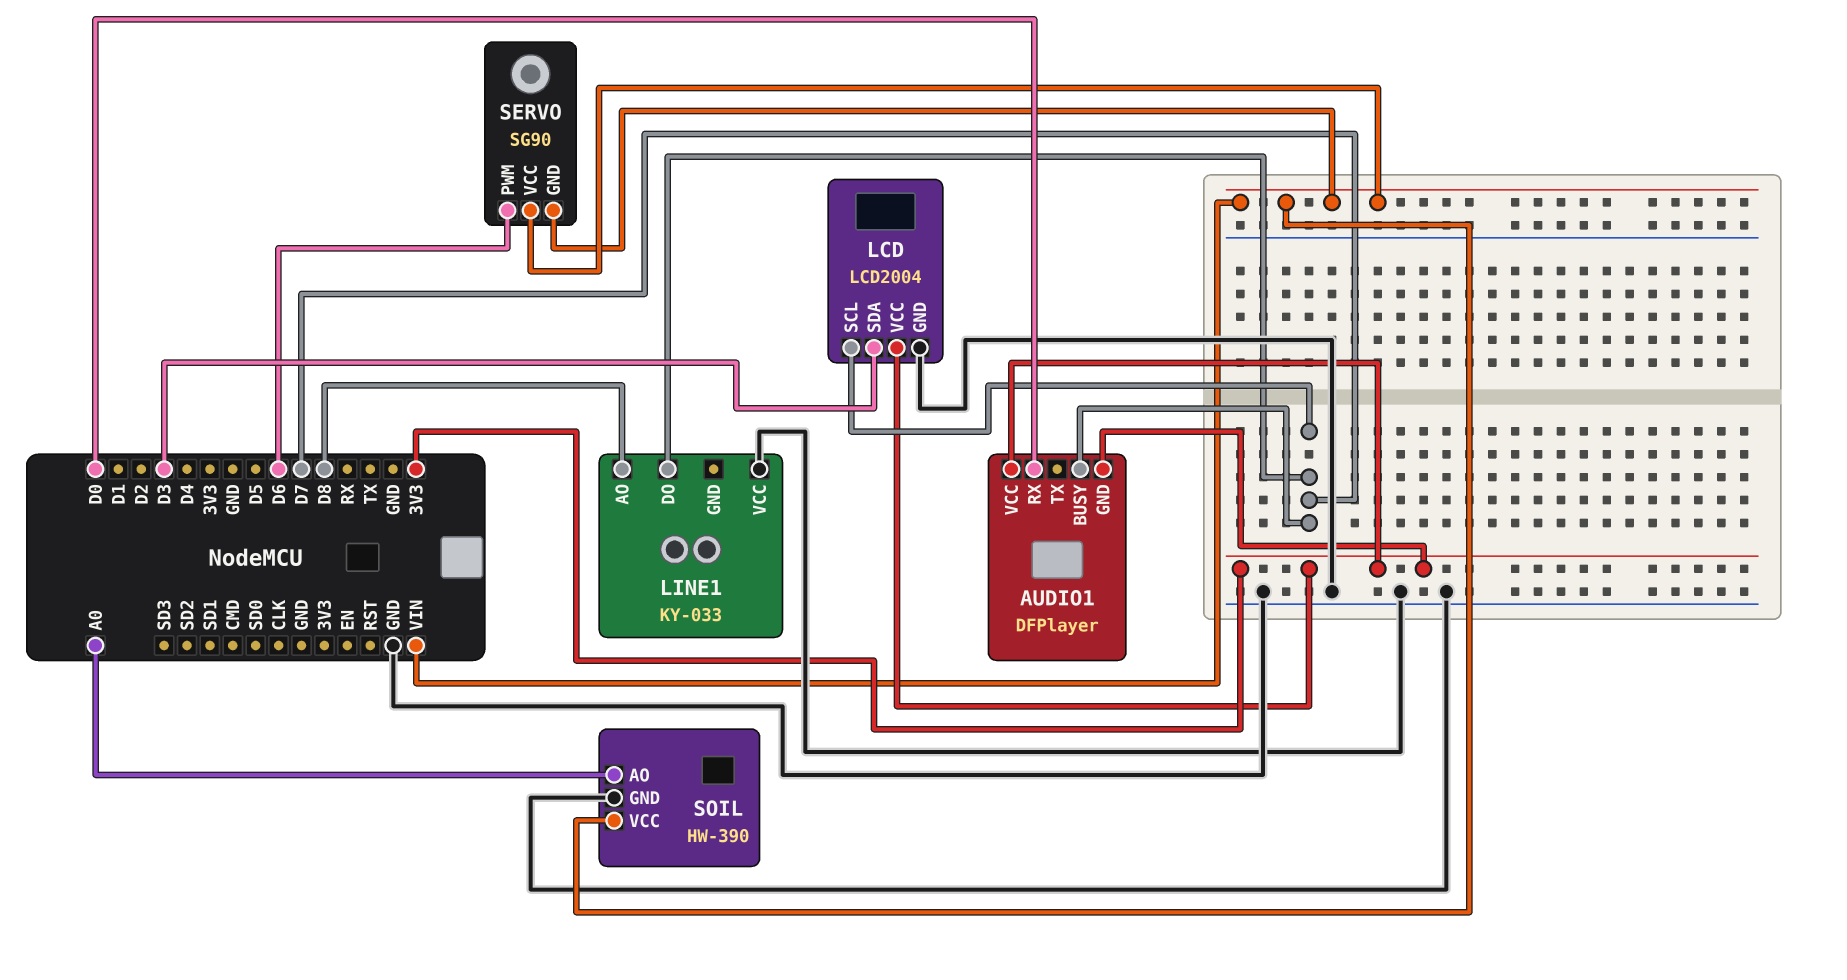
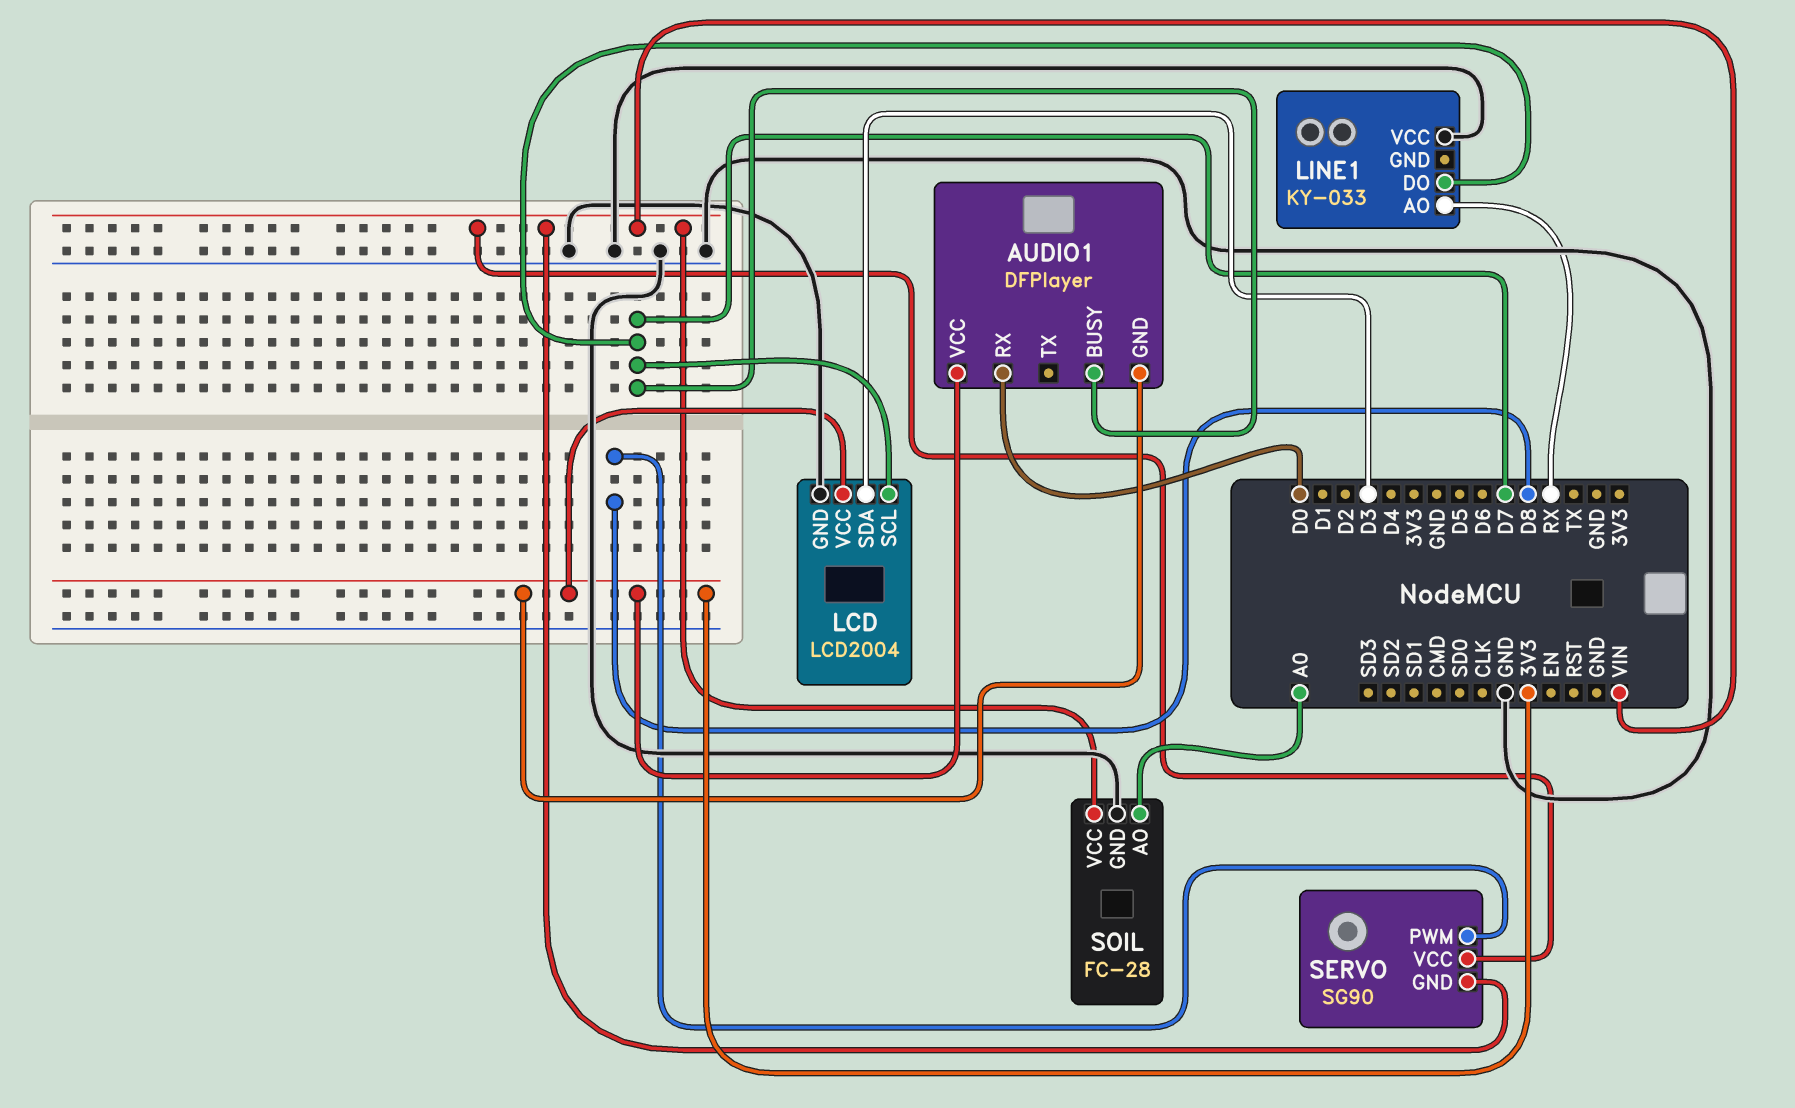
LINE1 pin AO: D8 -> RX
SERVO pin PWM: D6 -> D8
SOIL: HW-390 -> FC-28

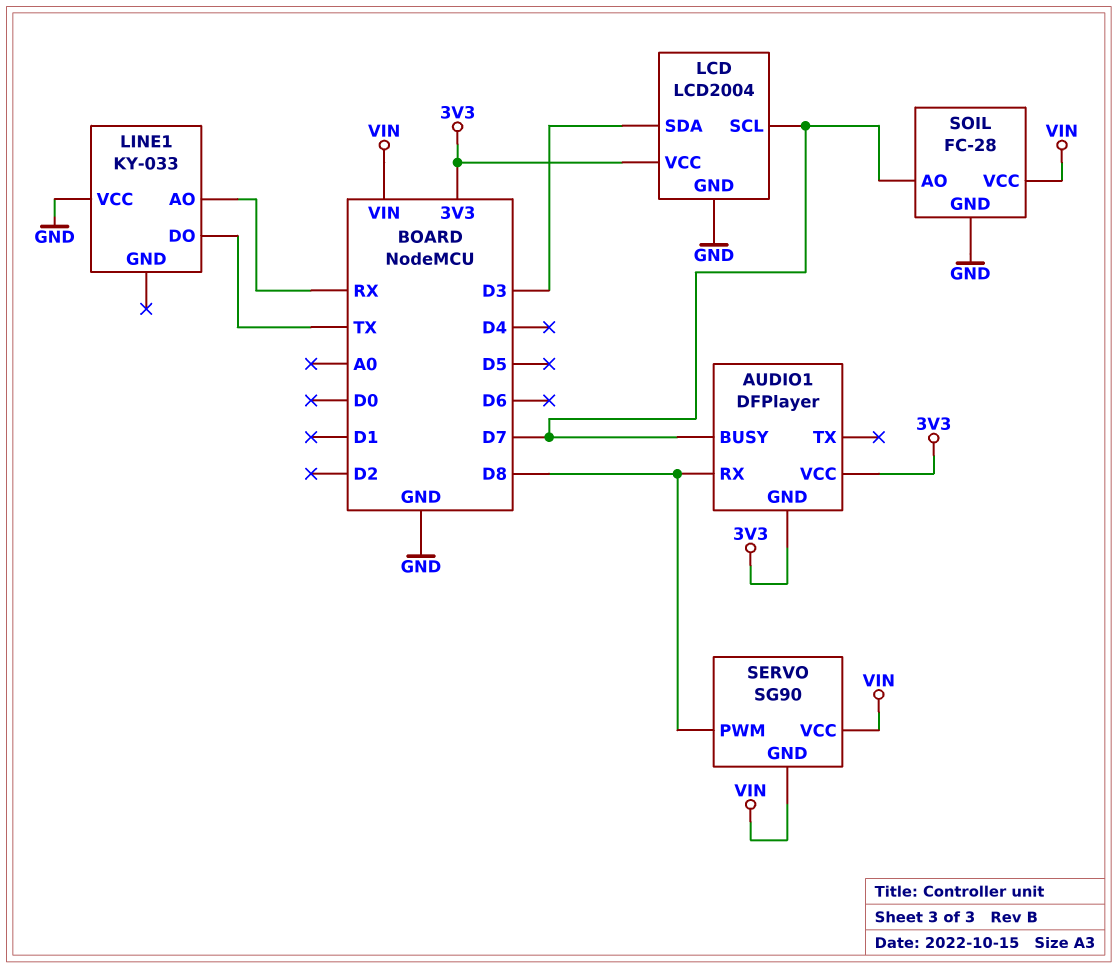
AUDIO1 pin RX: D0 -> D8
LINE1 pin DO: D7 -> TX
SOIL pin AO: A0 -> D7

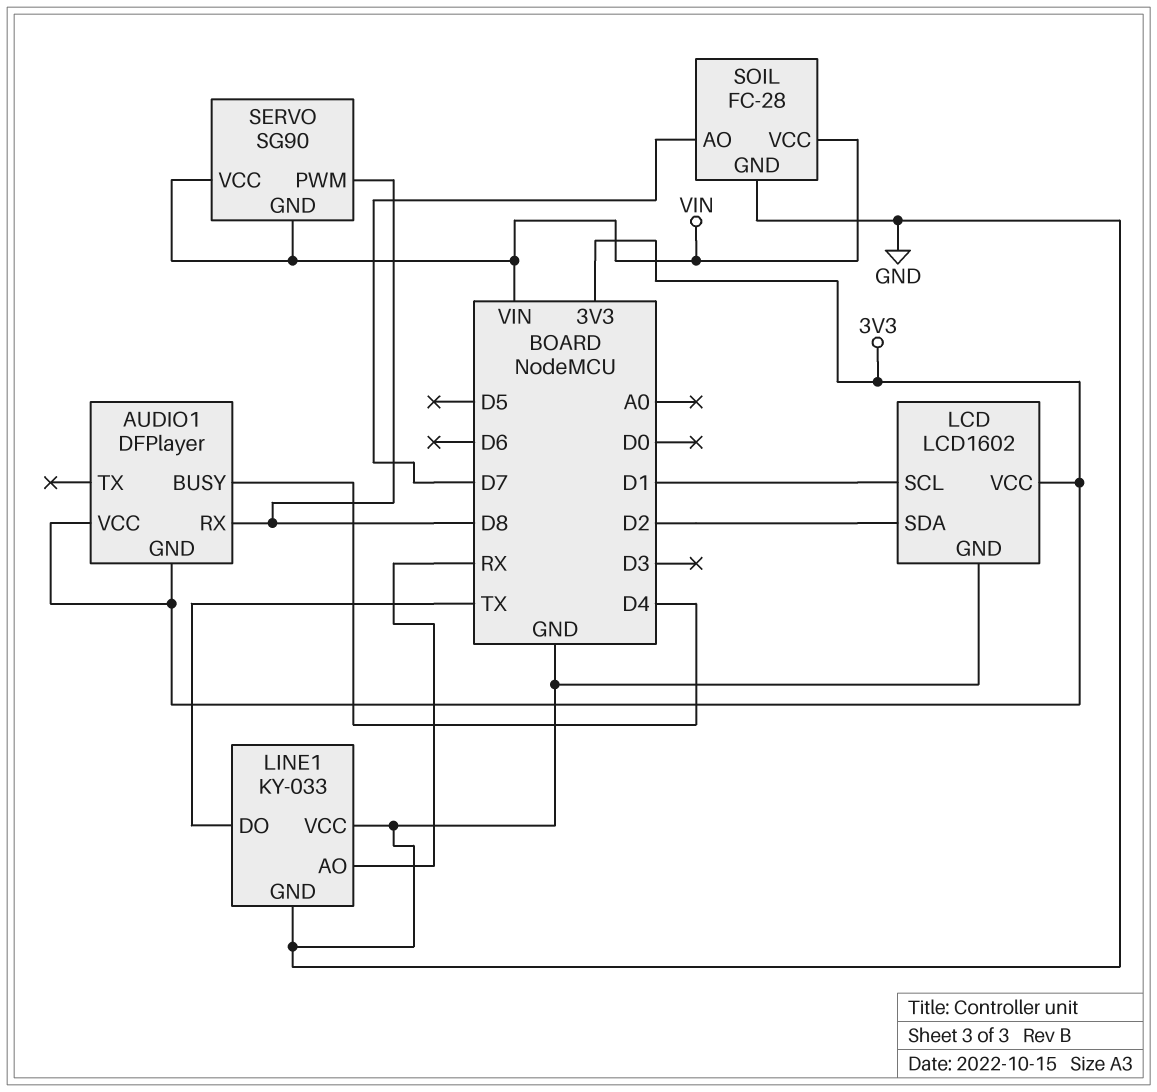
AUDIO1 pin BUSY: D7 -> D4
LCD: LCD2004 -> LCD1602
LCD pin SCL: D7 -> D1
LCD pin SDA: D3 -> D2
LINE1 pin GND: none -> GND

